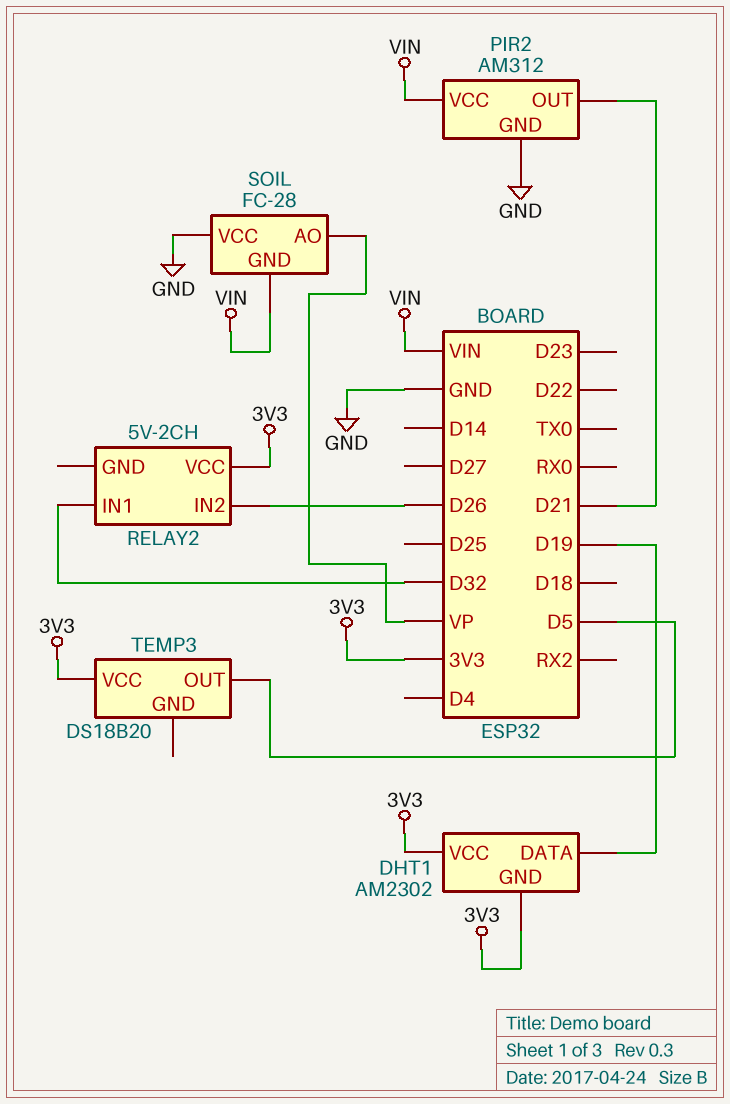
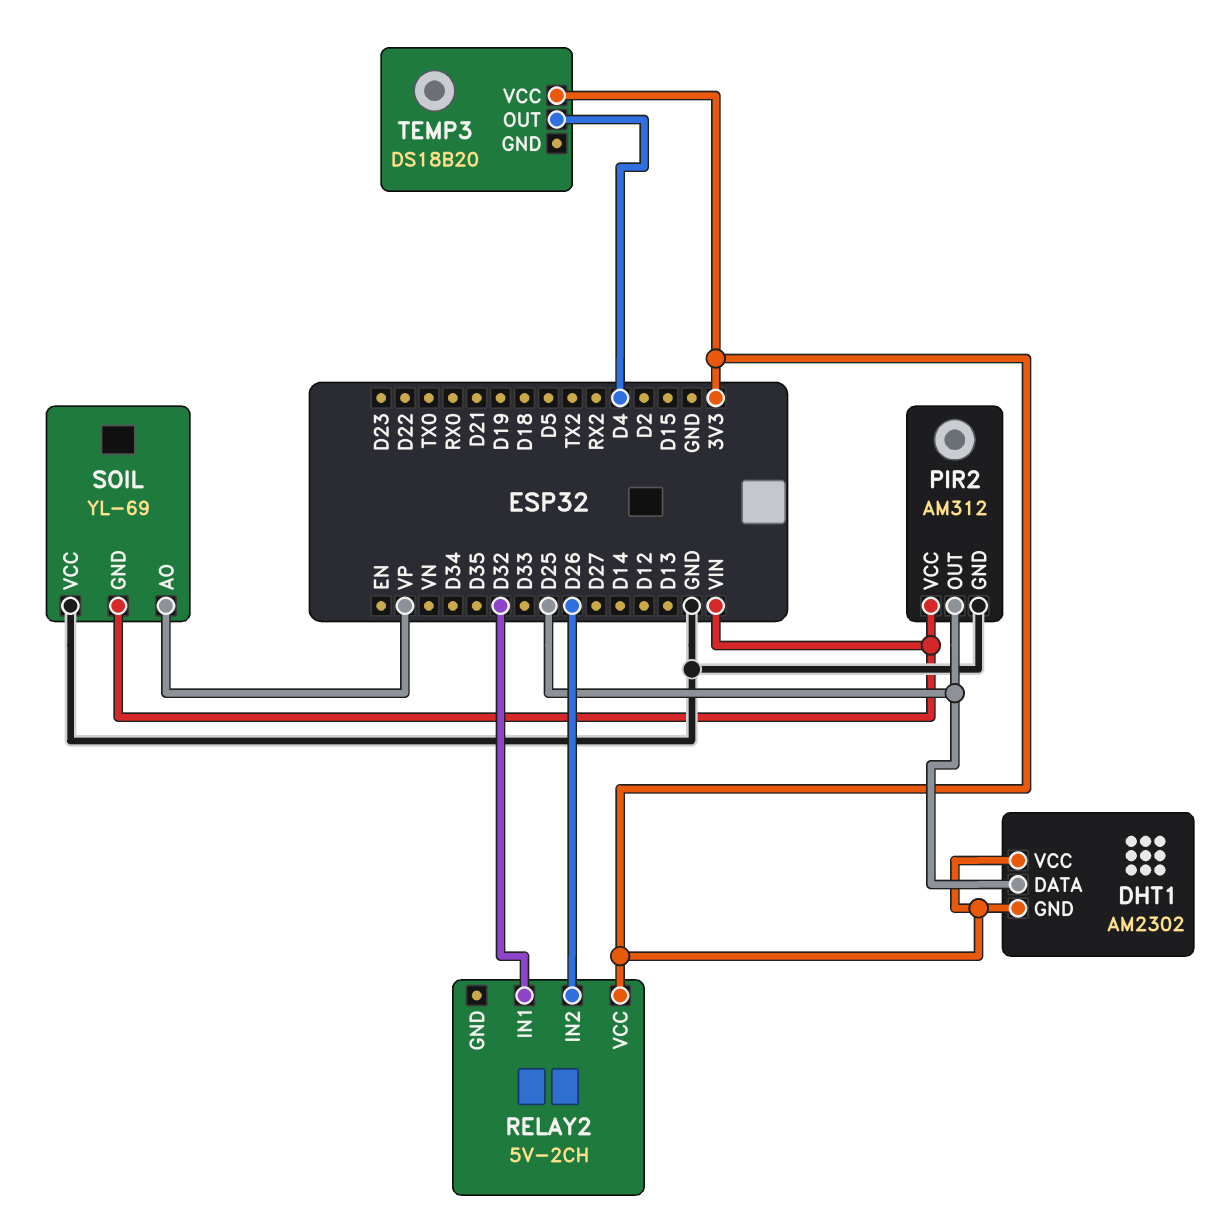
DHT1 pin DATA: D19 -> D25
PIR2 pin OUT: D21 -> D25
SOIL: FC-28 -> YL-69
TEMP3 pin OUT: D5 -> D4

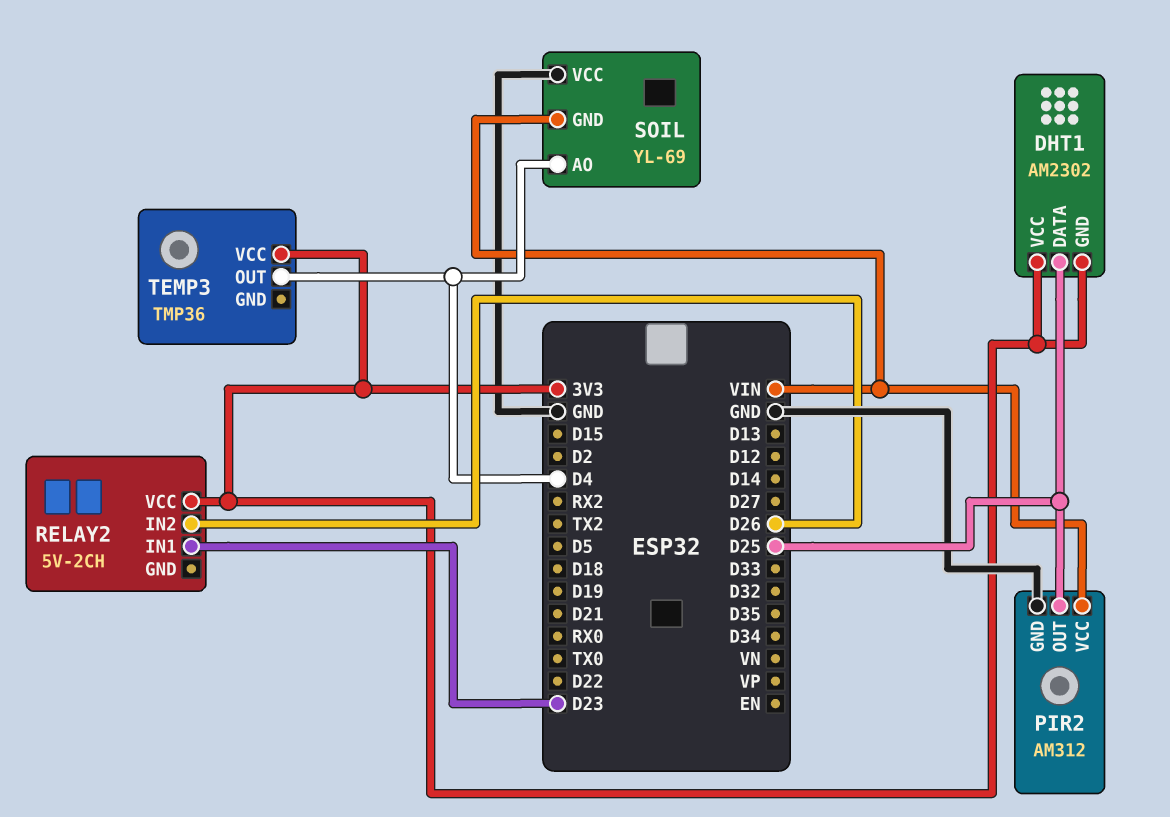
RELAY2 pin IN1: D32 -> D23
SOIL pin AO: VP -> D4
TEMP3: DS18B20 -> TMP36

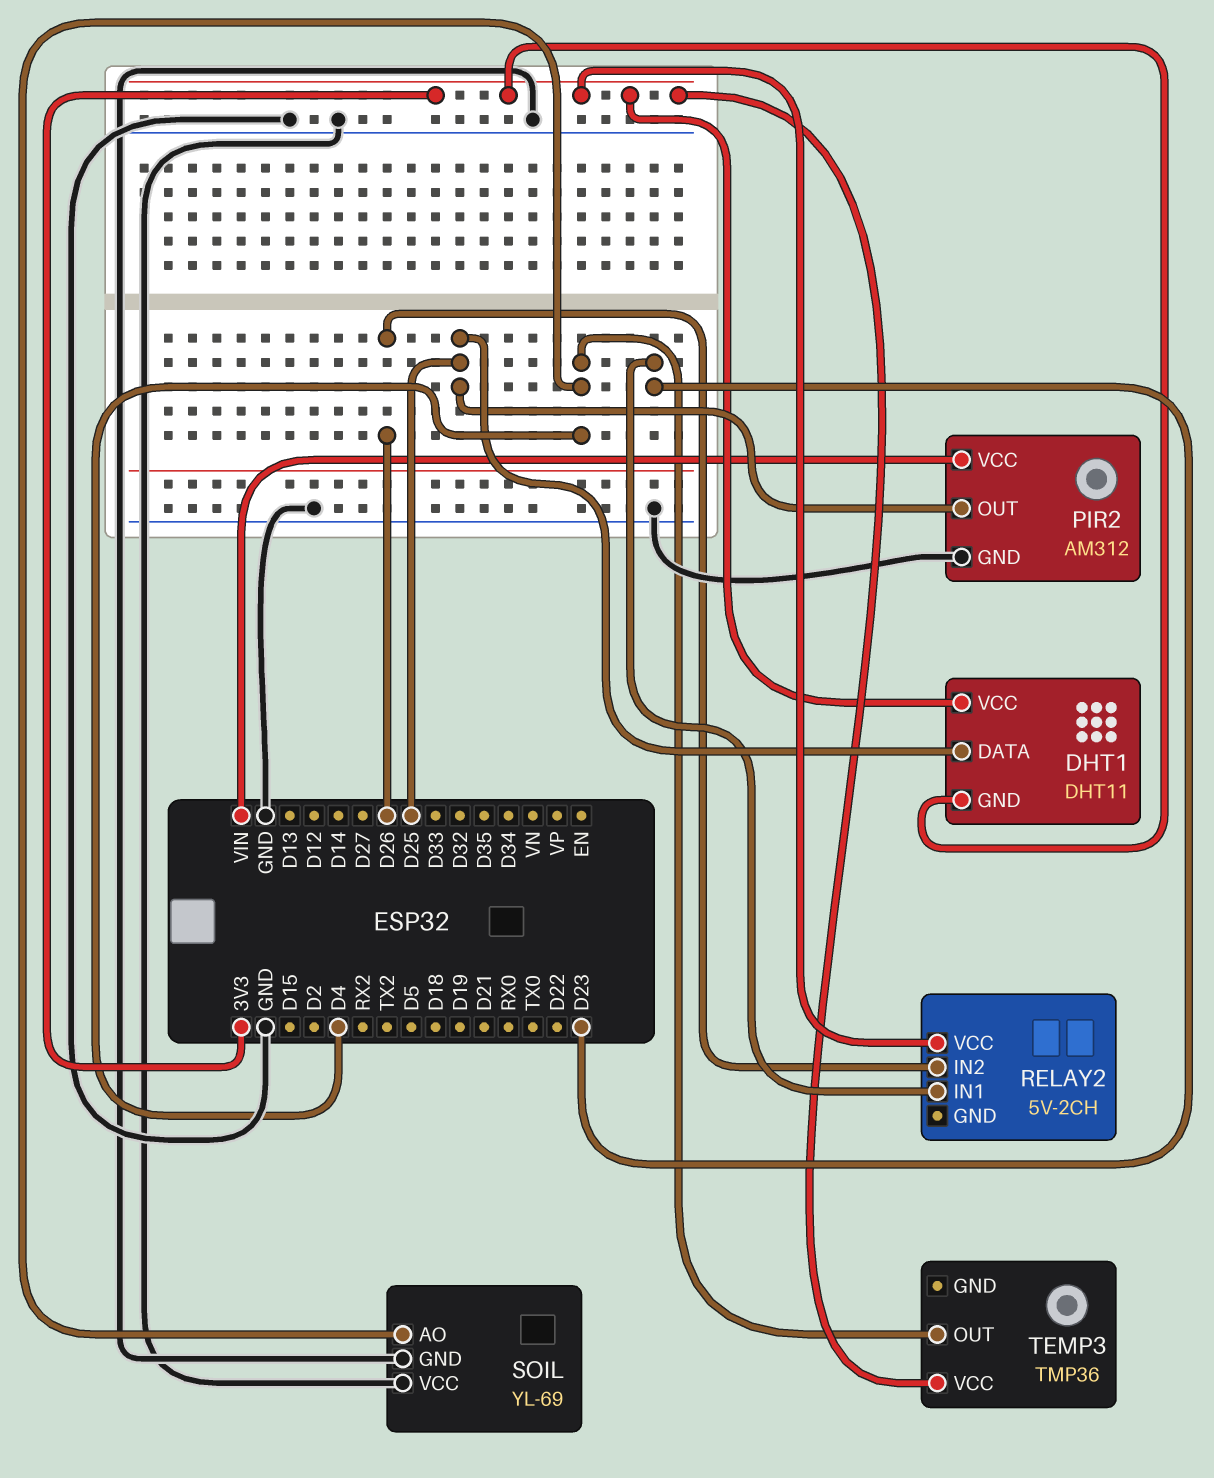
DHT1: AM2302 -> DHT11
SOIL pin GND: VIN -> GND

